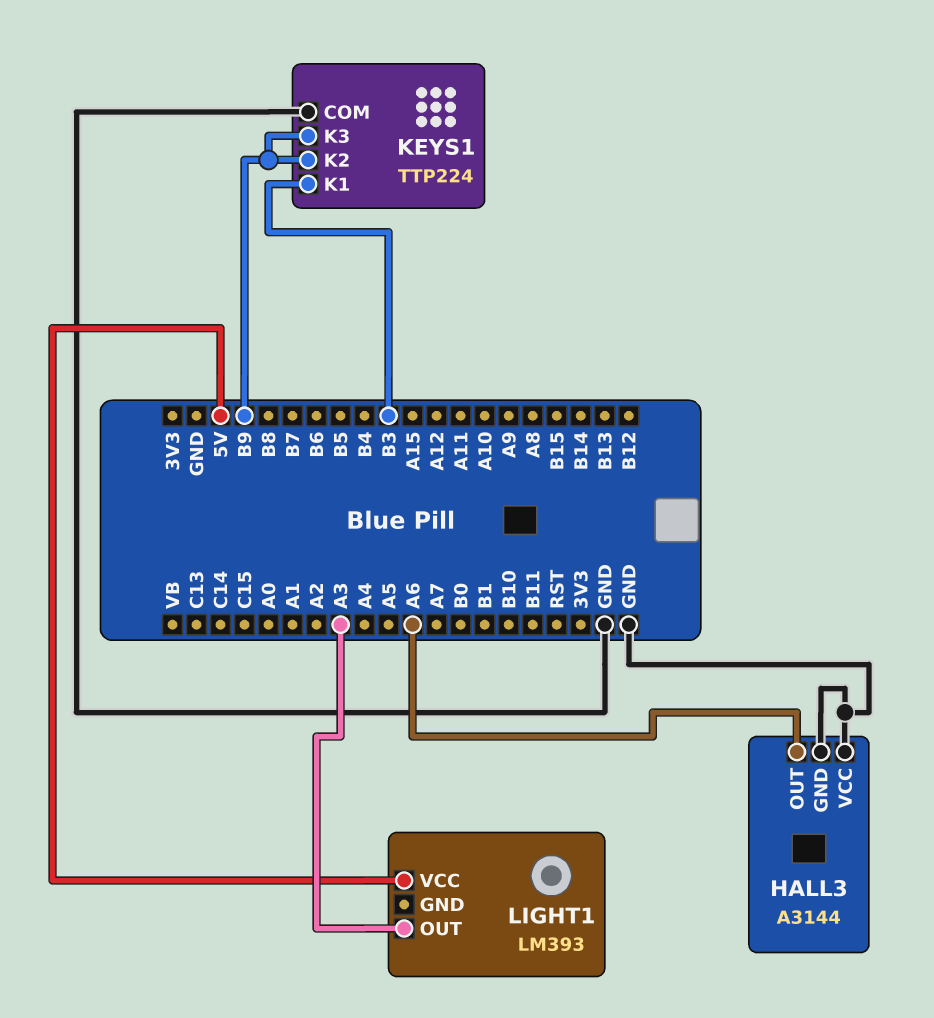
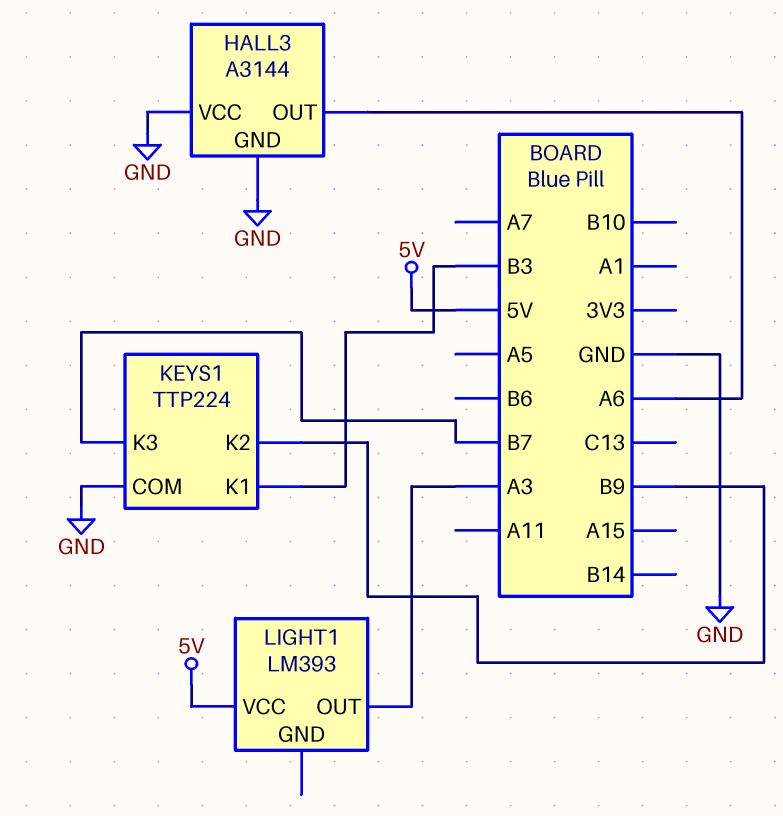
KEYS1 pin K3: B9 -> B7

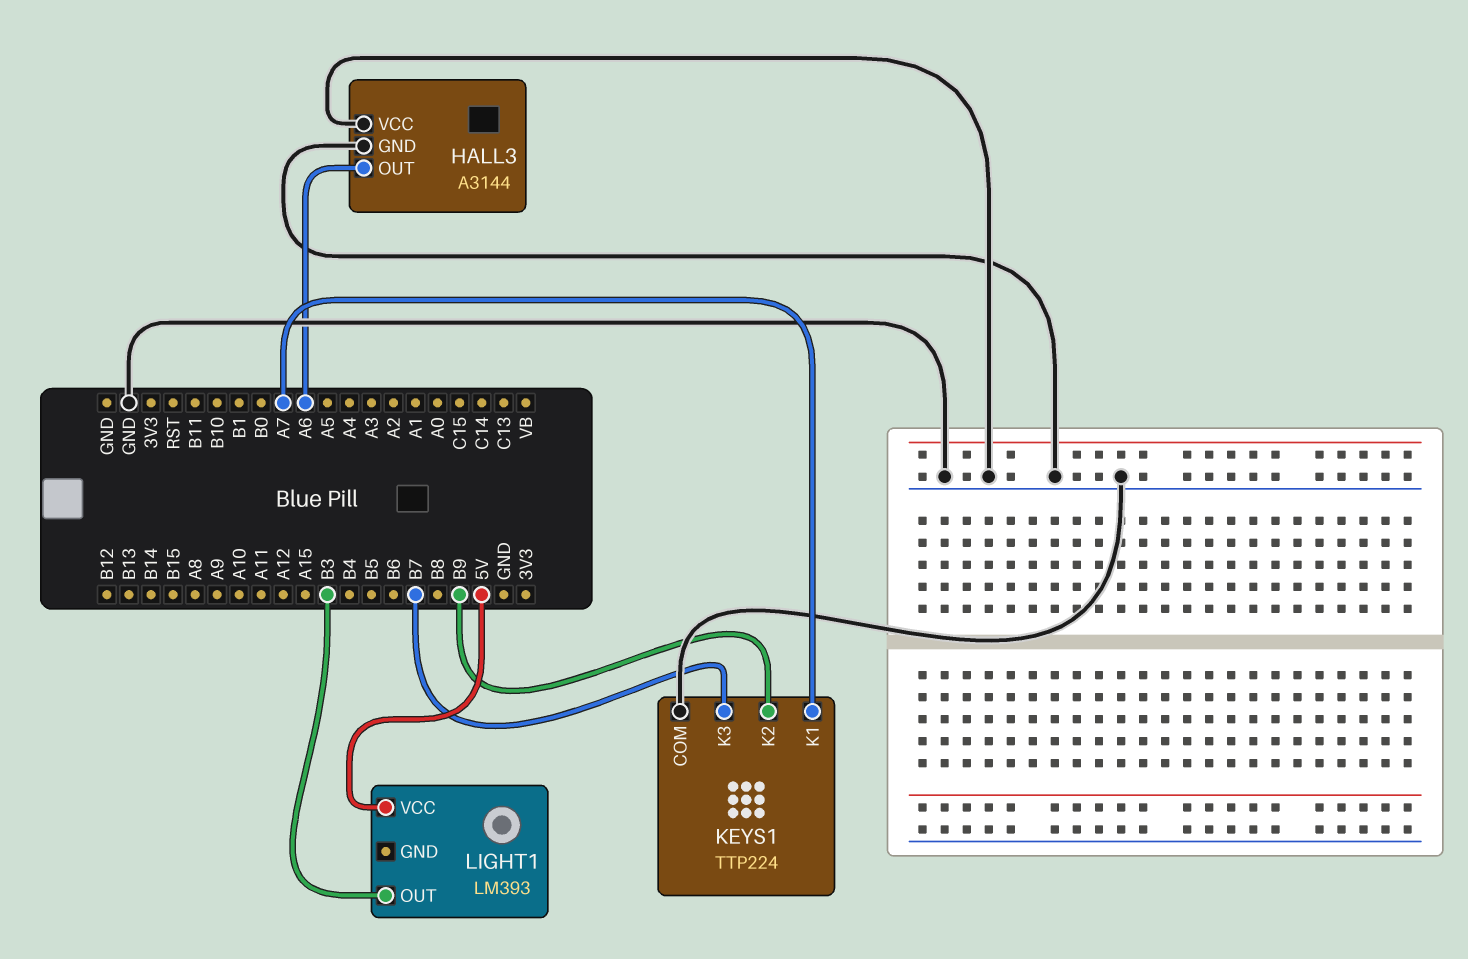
KEYS1 pin K1: B3 -> A7
LIGHT1 pin OUT: A3 -> B3

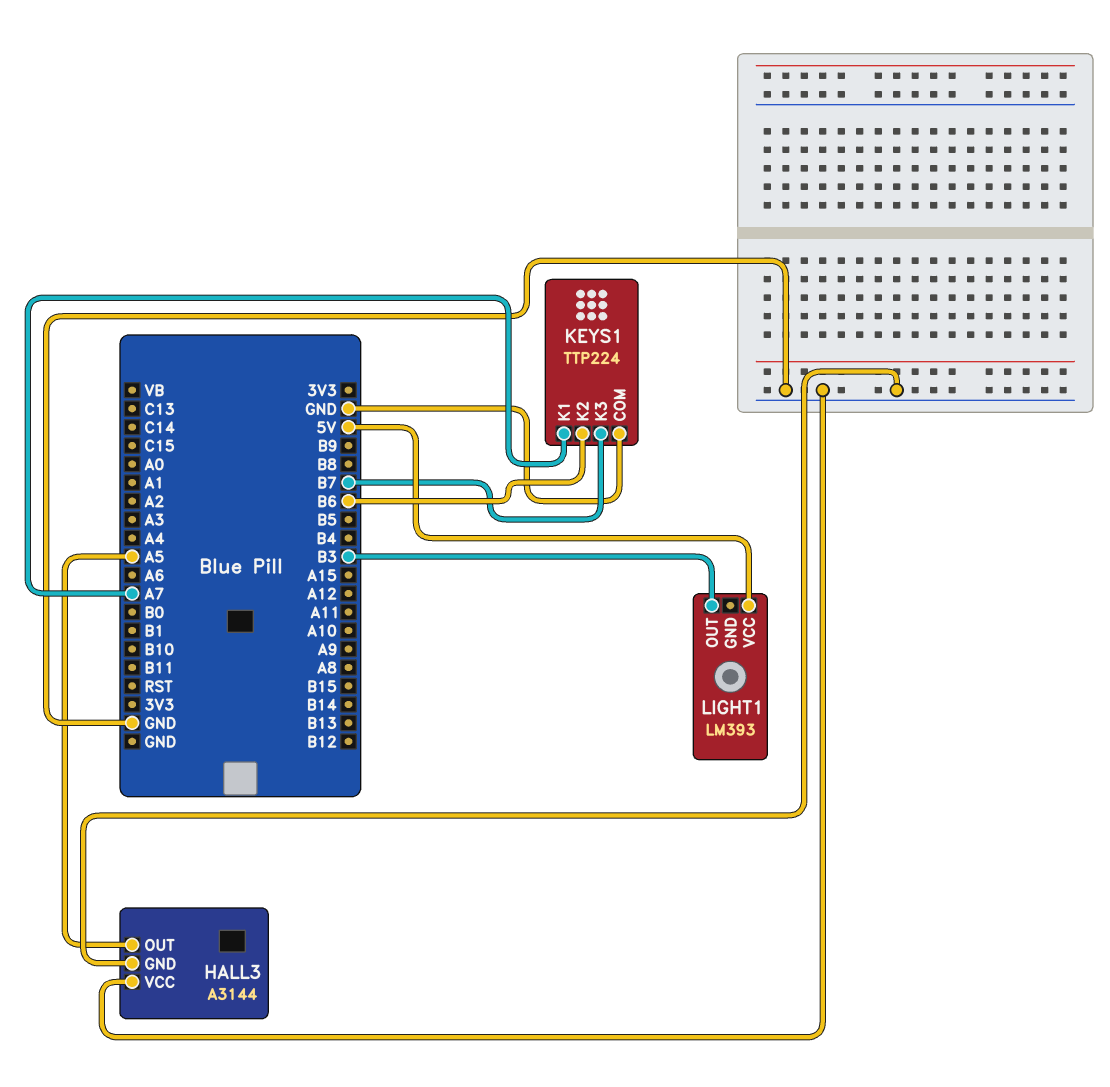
HALL3 pin OUT: A6 -> A5
KEYS1 pin K2: B9 -> B6

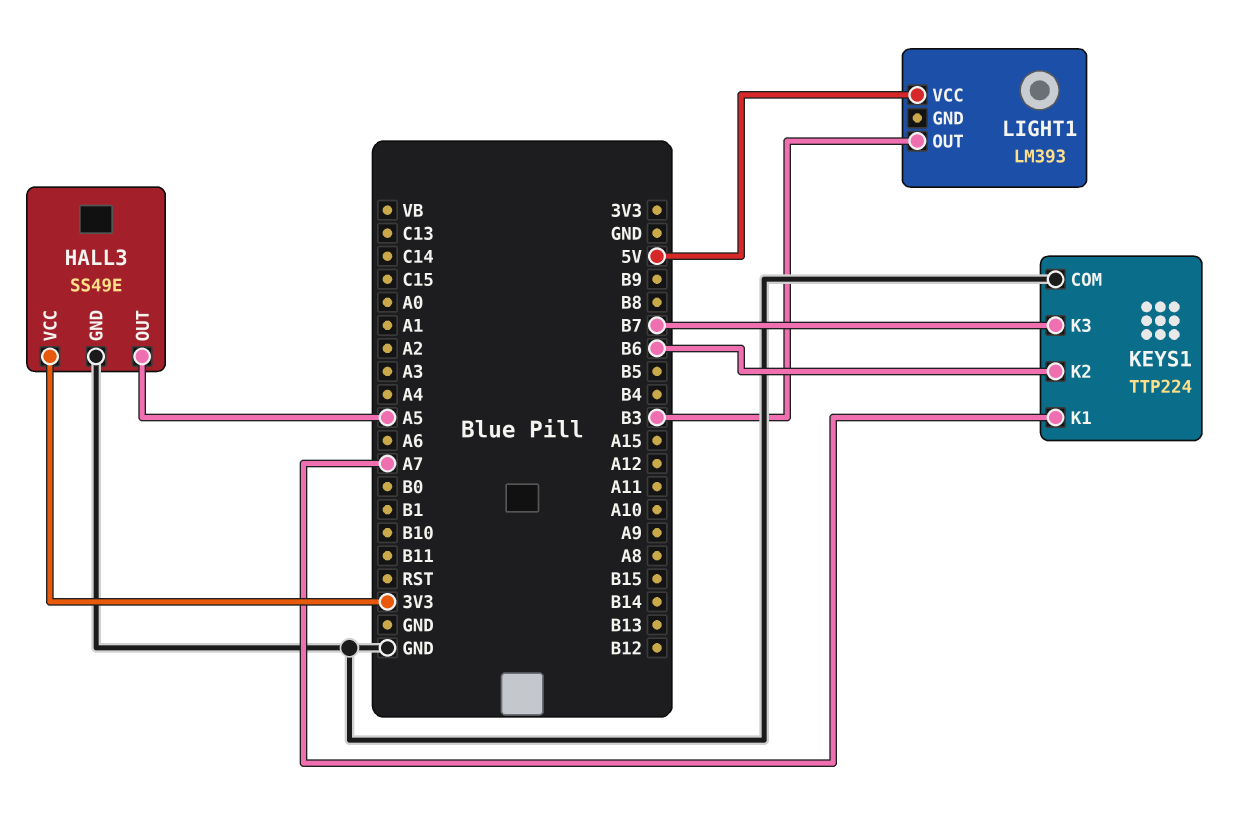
HALL3: A3144 -> SS49E
HALL3 pin VCC: GND -> 3V3

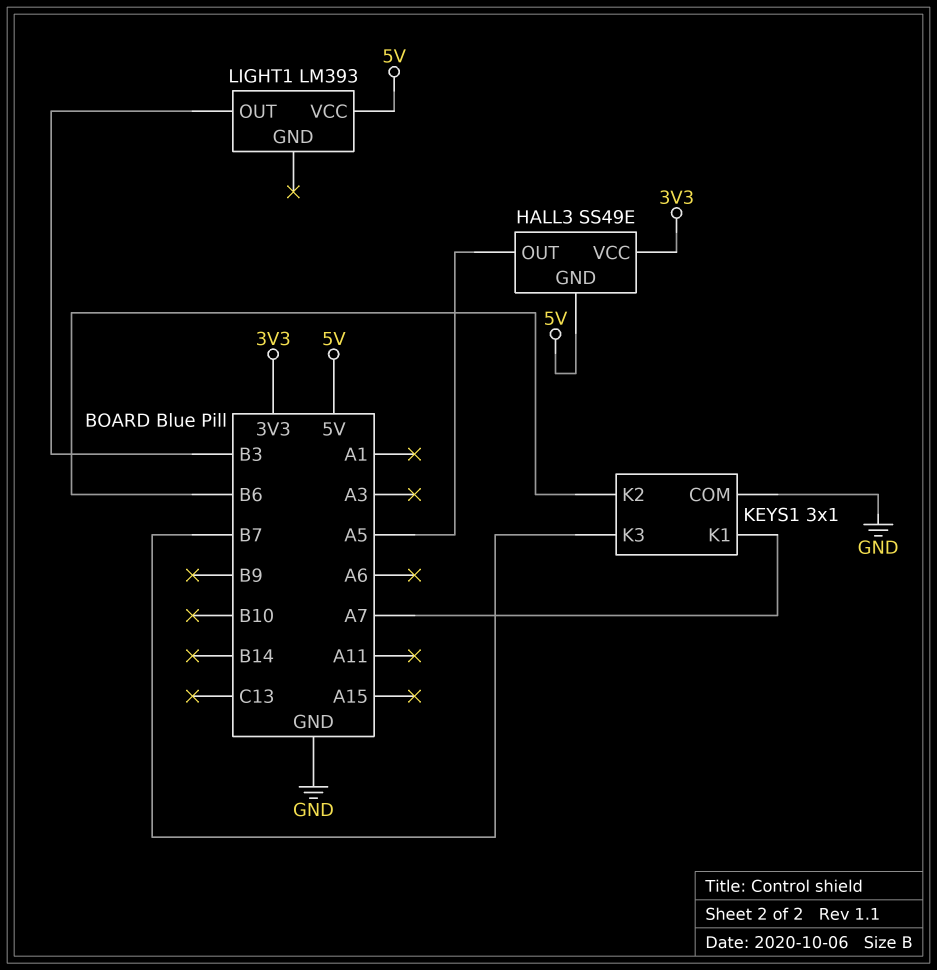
HALL3 pin GND: GND -> 5V
KEYS1: TTP224 -> 3x1

